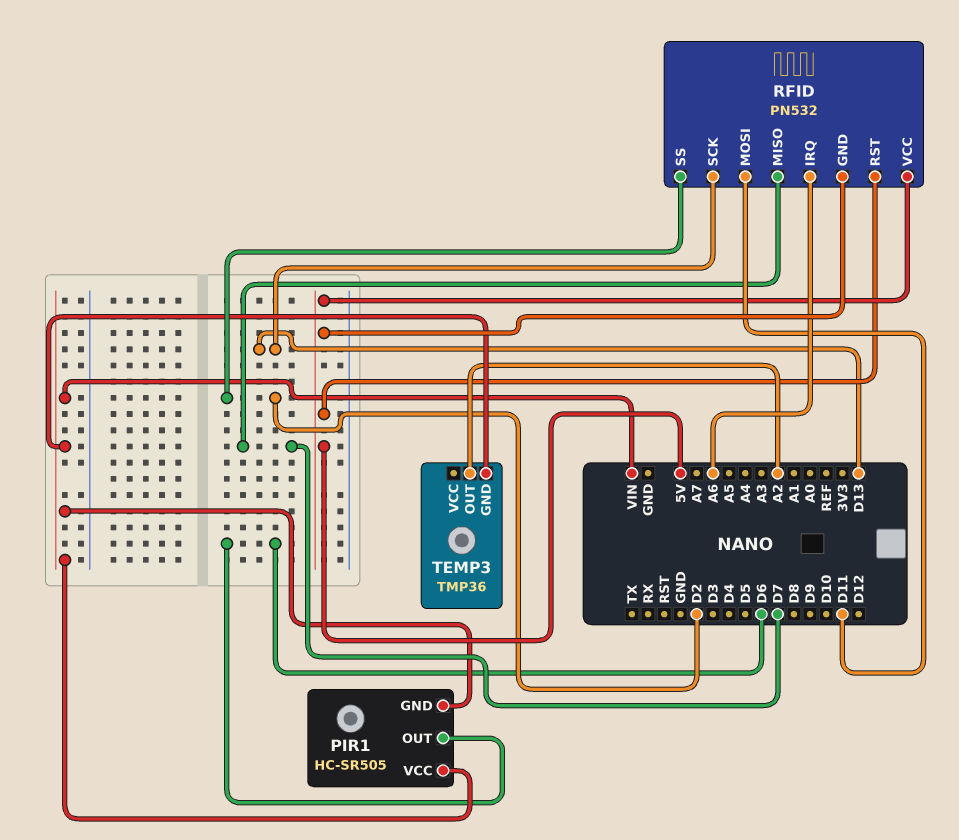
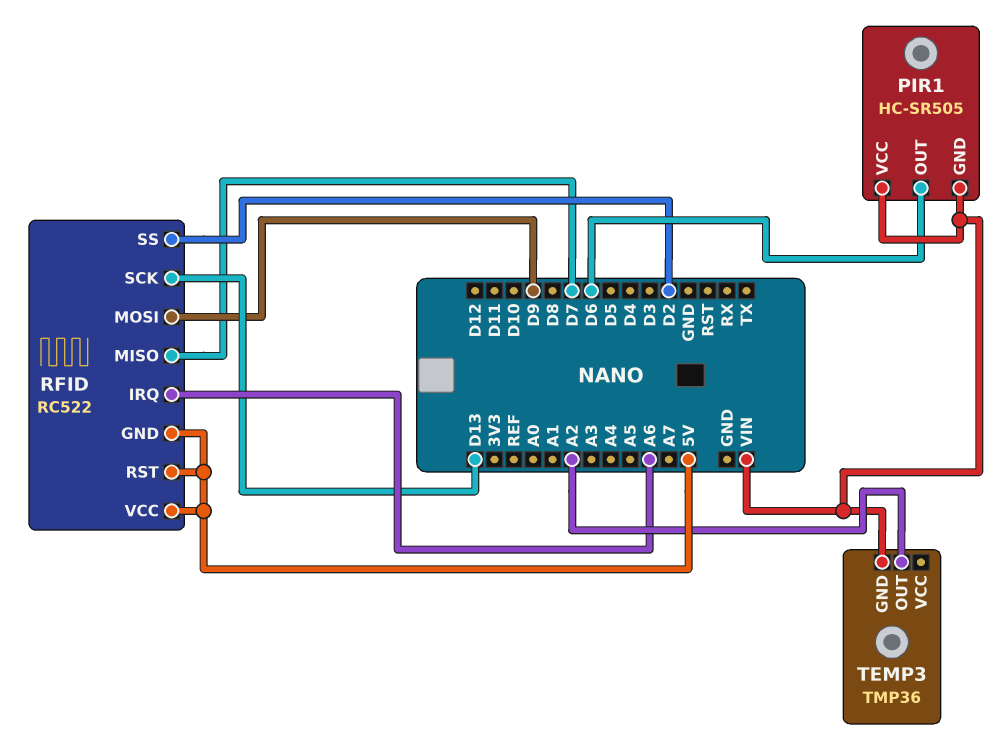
RFID: PN532 -> RC522
RFID pin MOSI: D11 -> D9

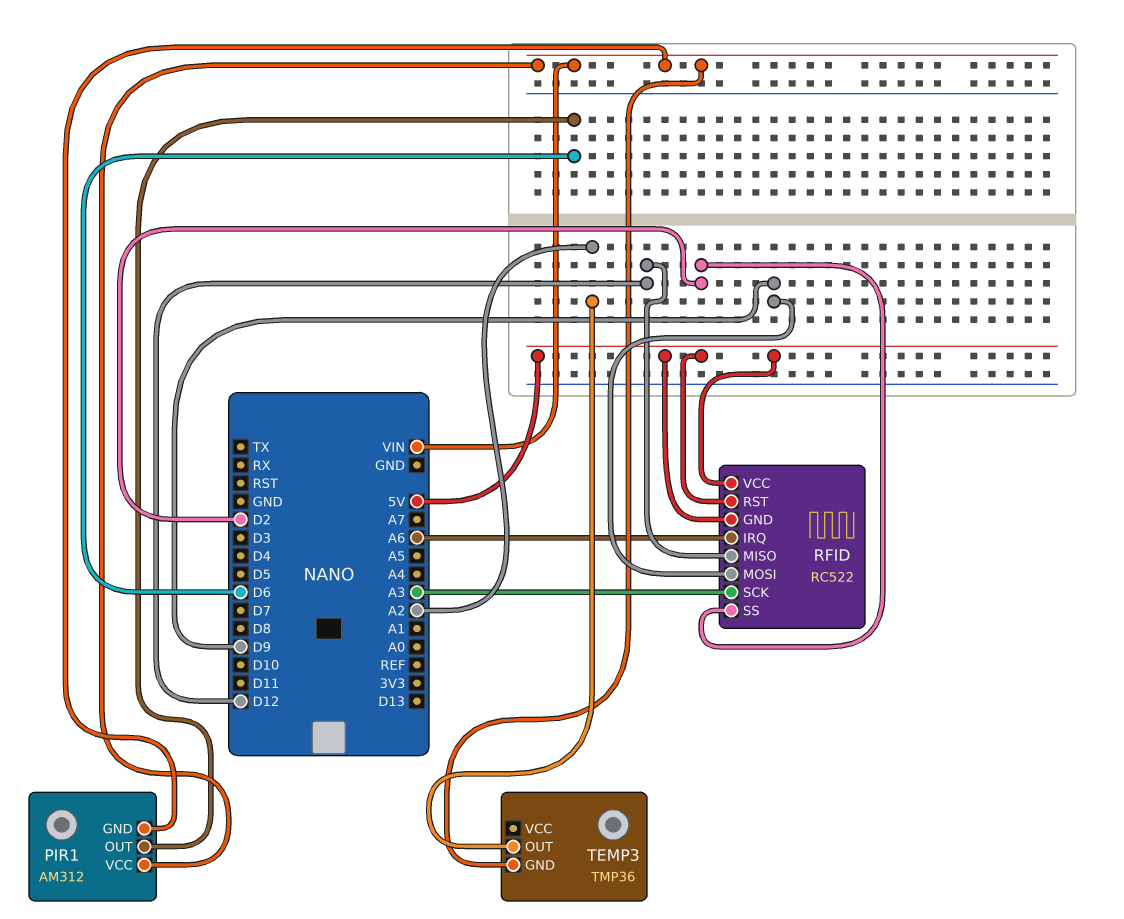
PIR1: HC-SR505 -> AM312
RFID pin MISO: D7 -> D12
RFID pin SCK: D13 -> A3

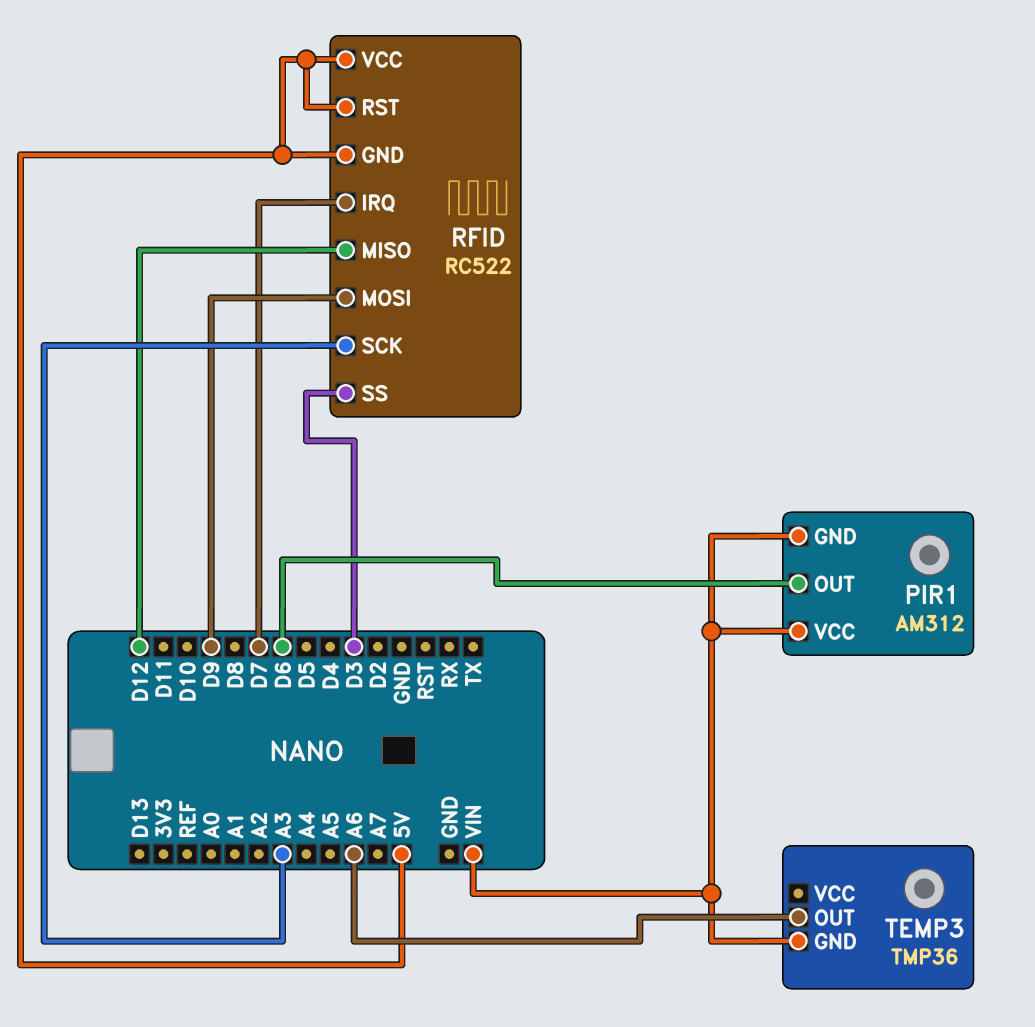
RFID pin IRQ: A6 -> D7
RFID pin SS: D2 -> D3
TEMP3 pin OUT: A2 -> A6

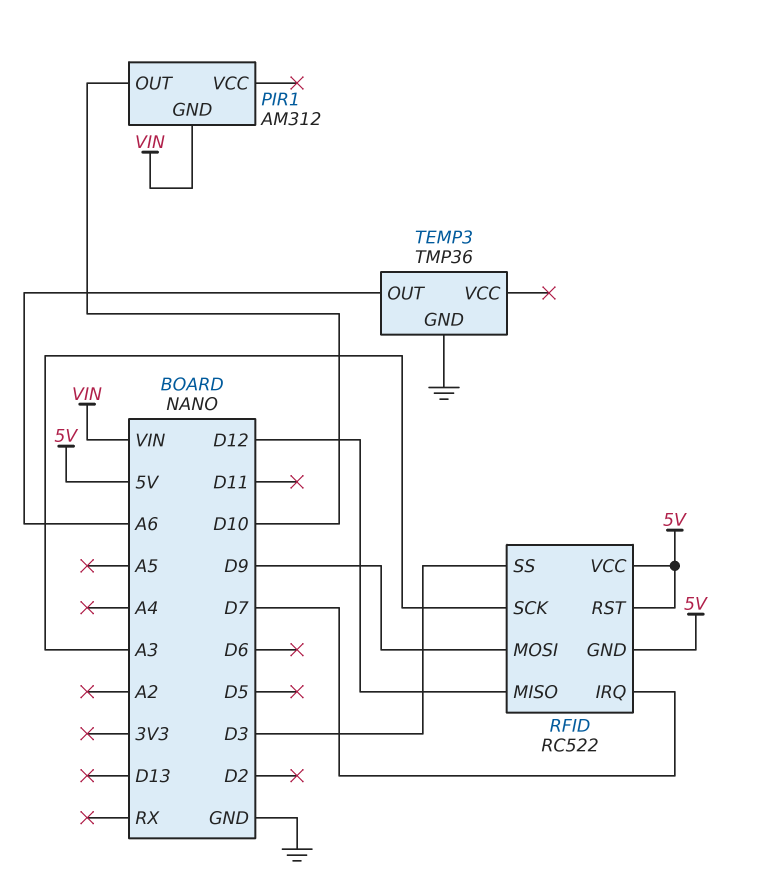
PIR1 pin OUT: D6 -> D10
PIR1 pin VCC: VIN -> none
TEMP3 pin GND: VIN -> GND

